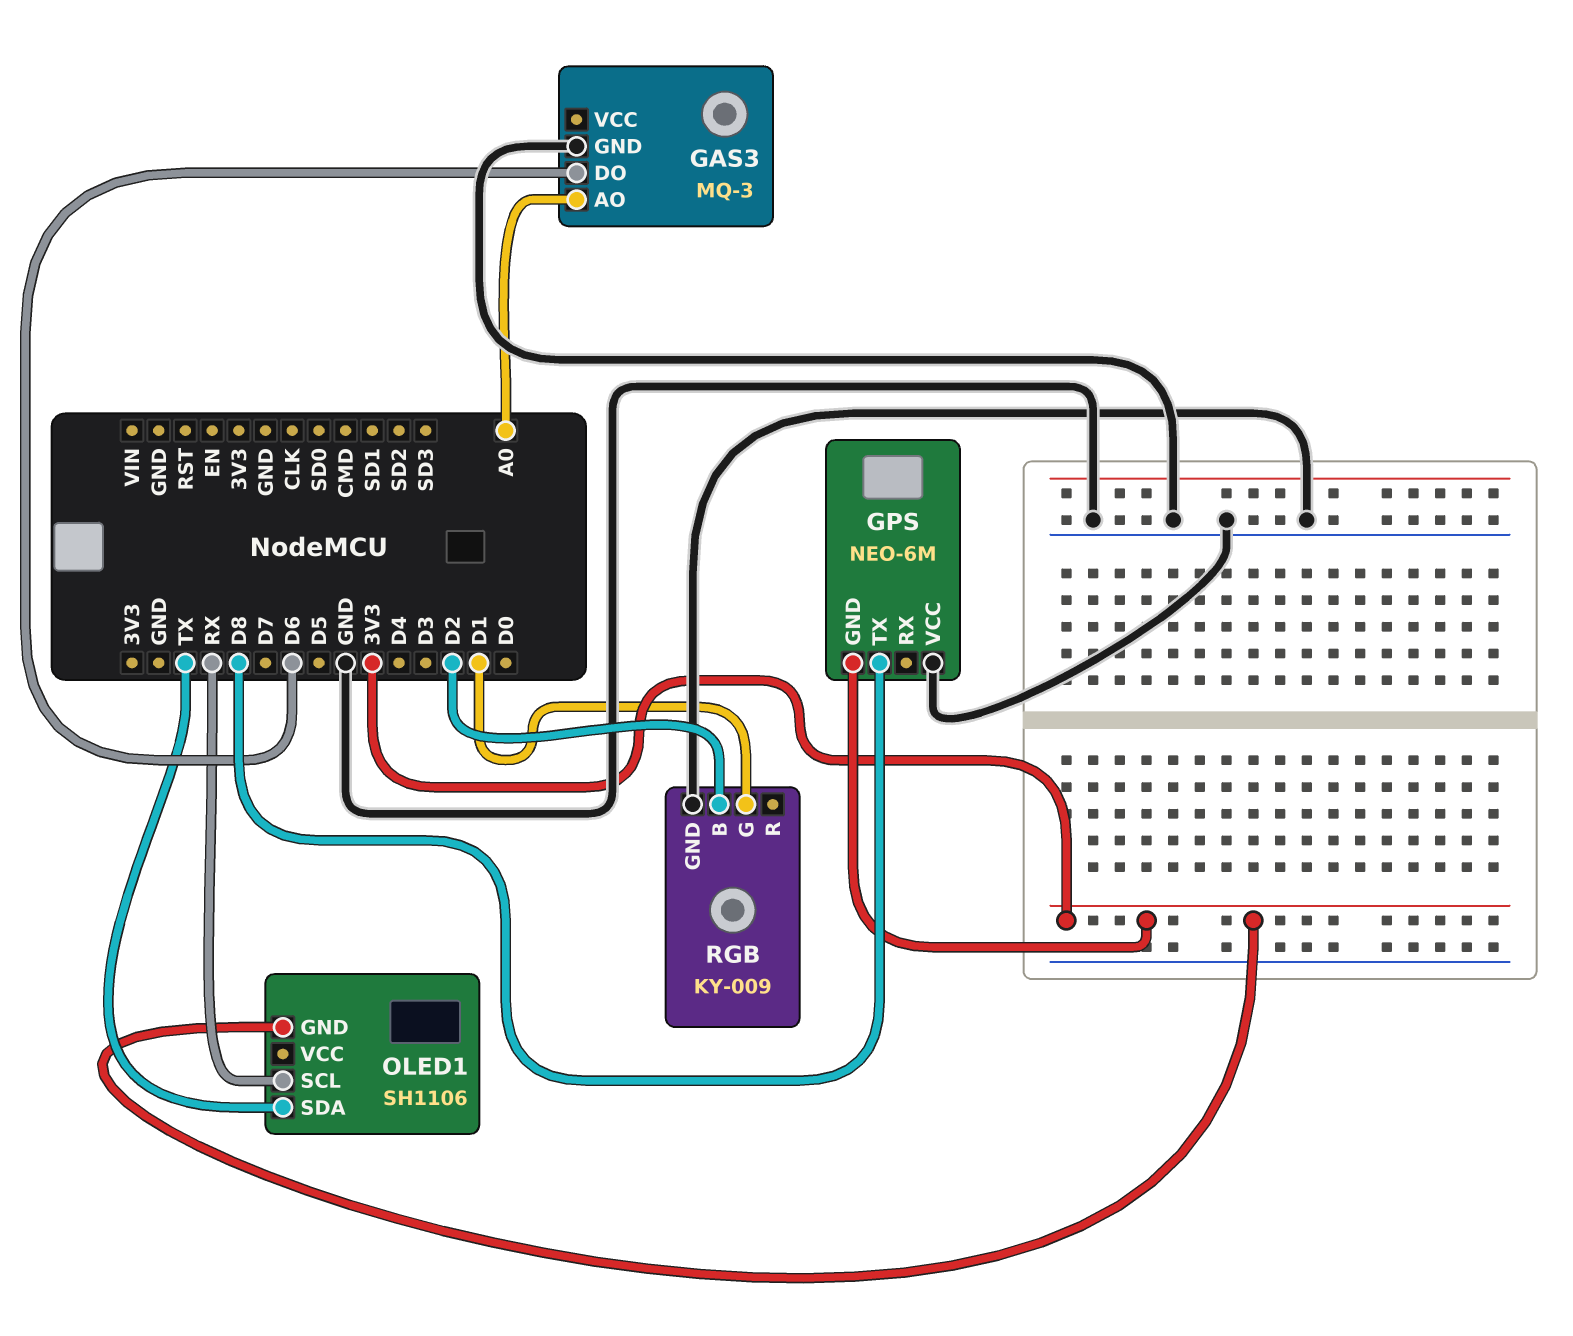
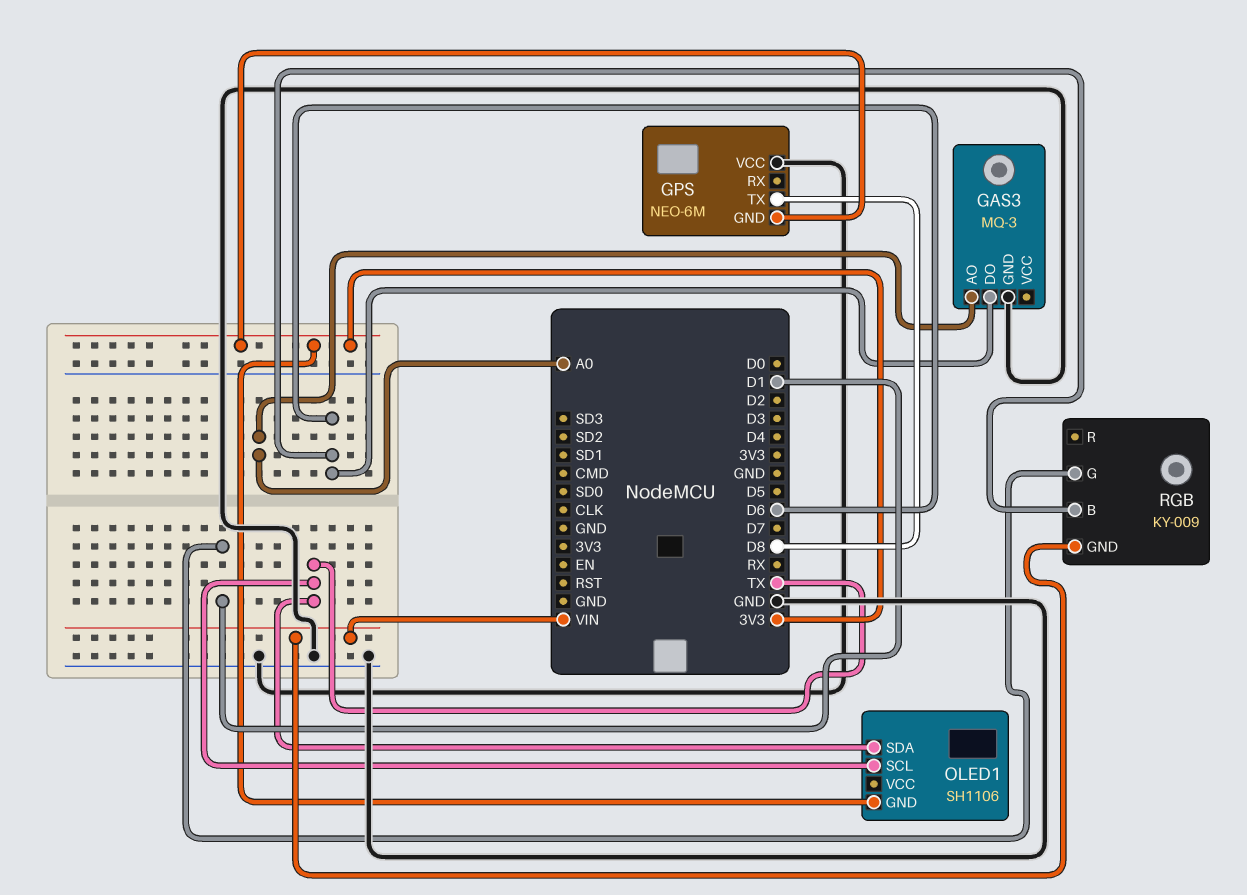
OLED1 pin SCL: RX -> TX
RGB pin B: D2 -> D6
RGB pin GND: GND -> VIN

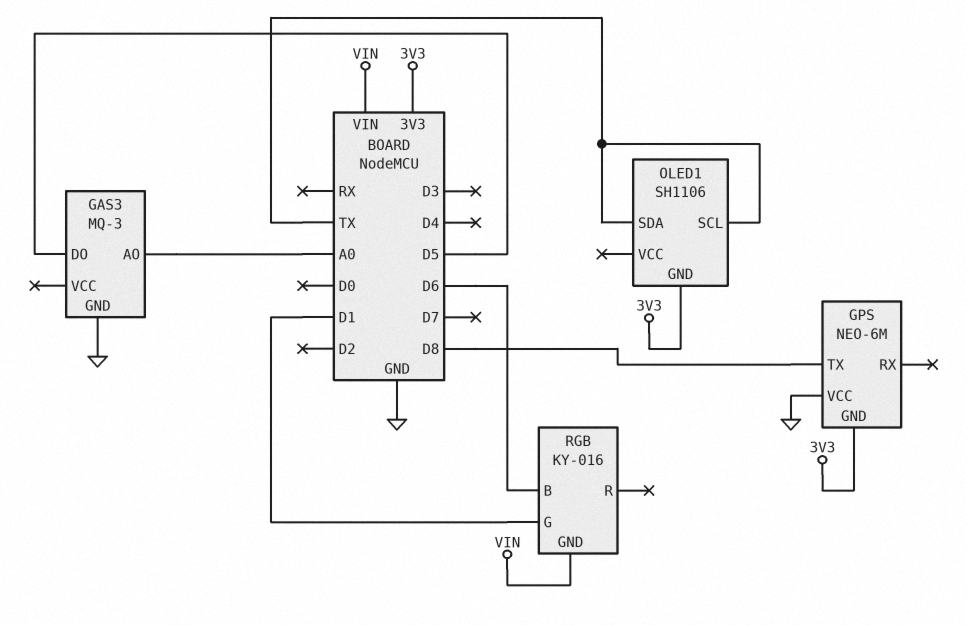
GAS3 pin DO: D6 -> D5
RGB: KY-009 -> KY-016

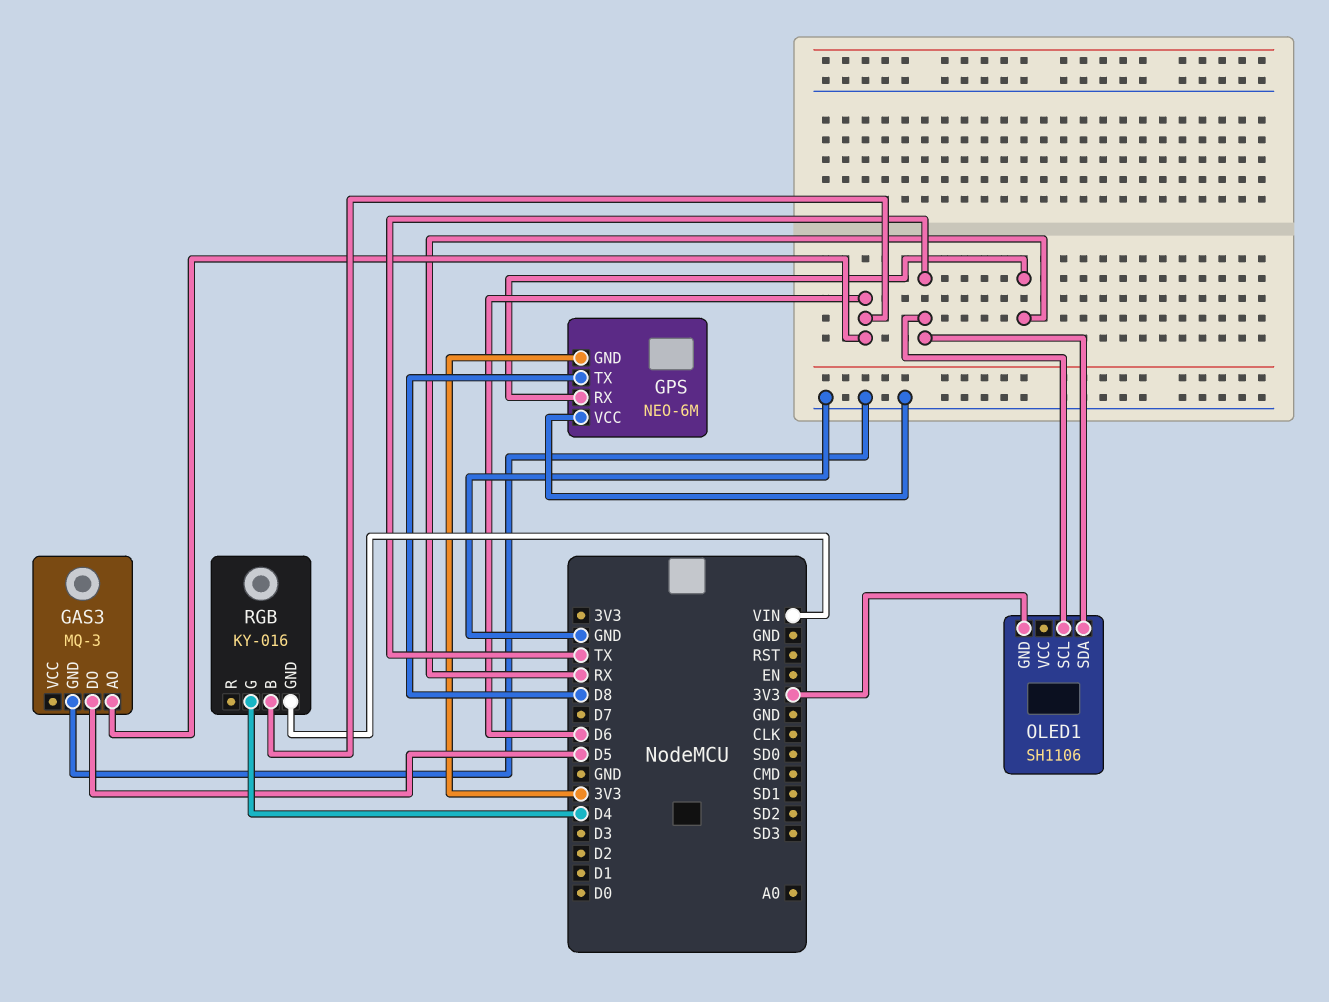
GAS3 pin AO: A0 -> D6
GPS pin RX: none -> RX
RGB pin G: D1 -> D4

